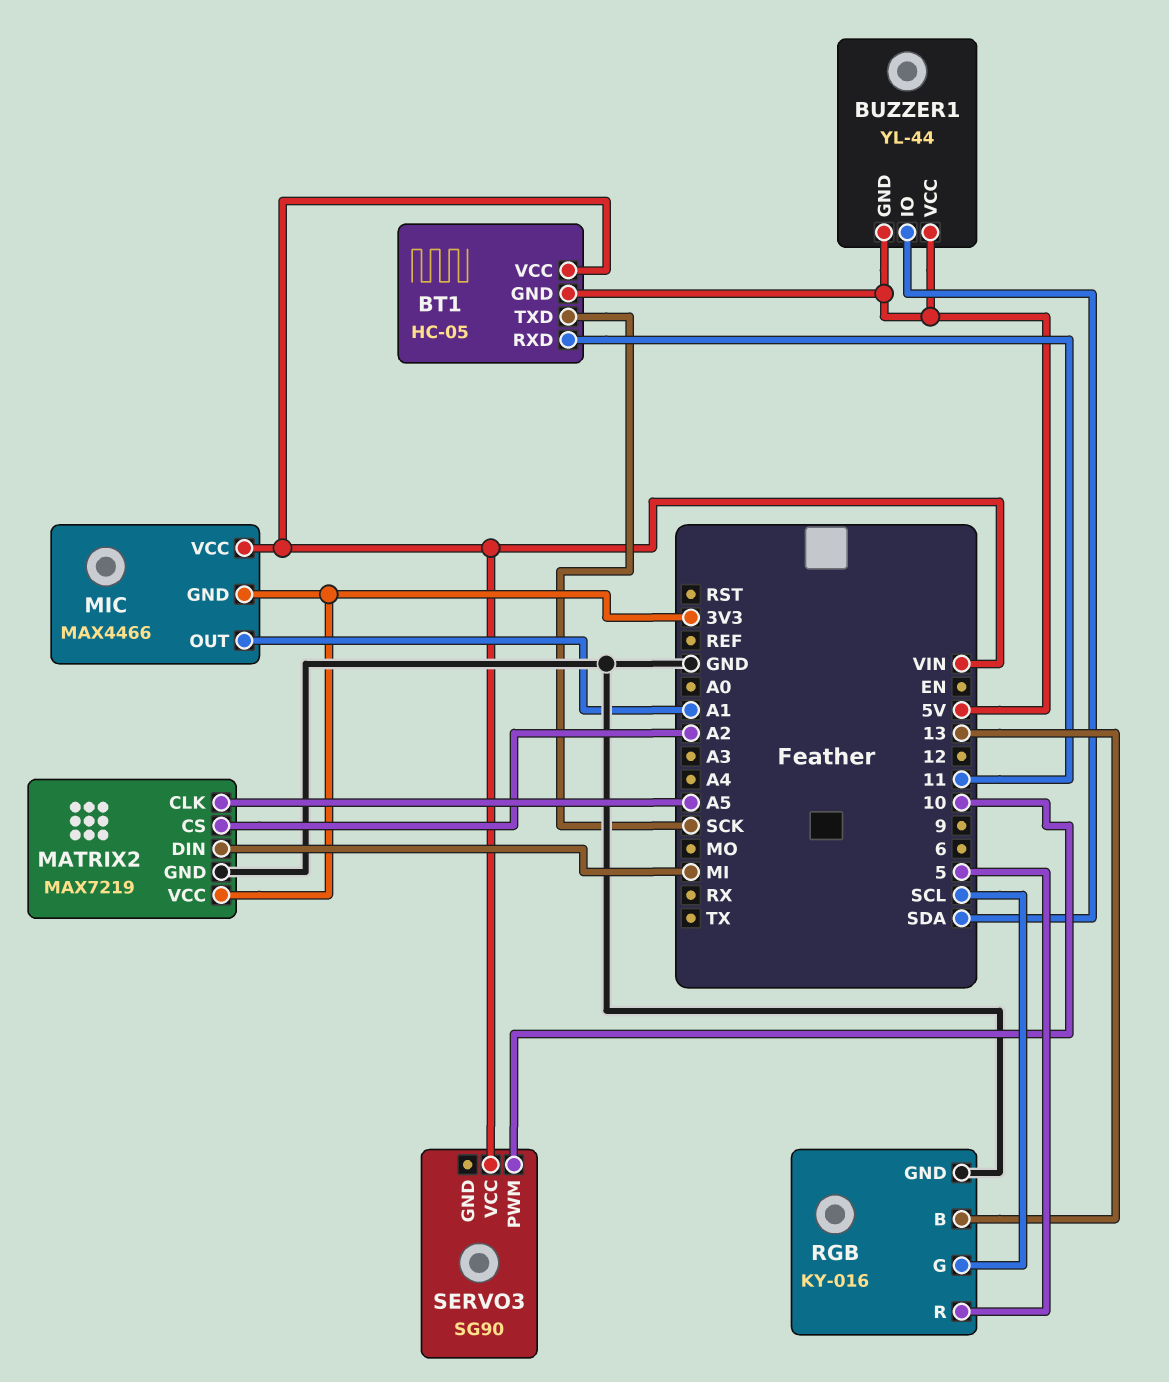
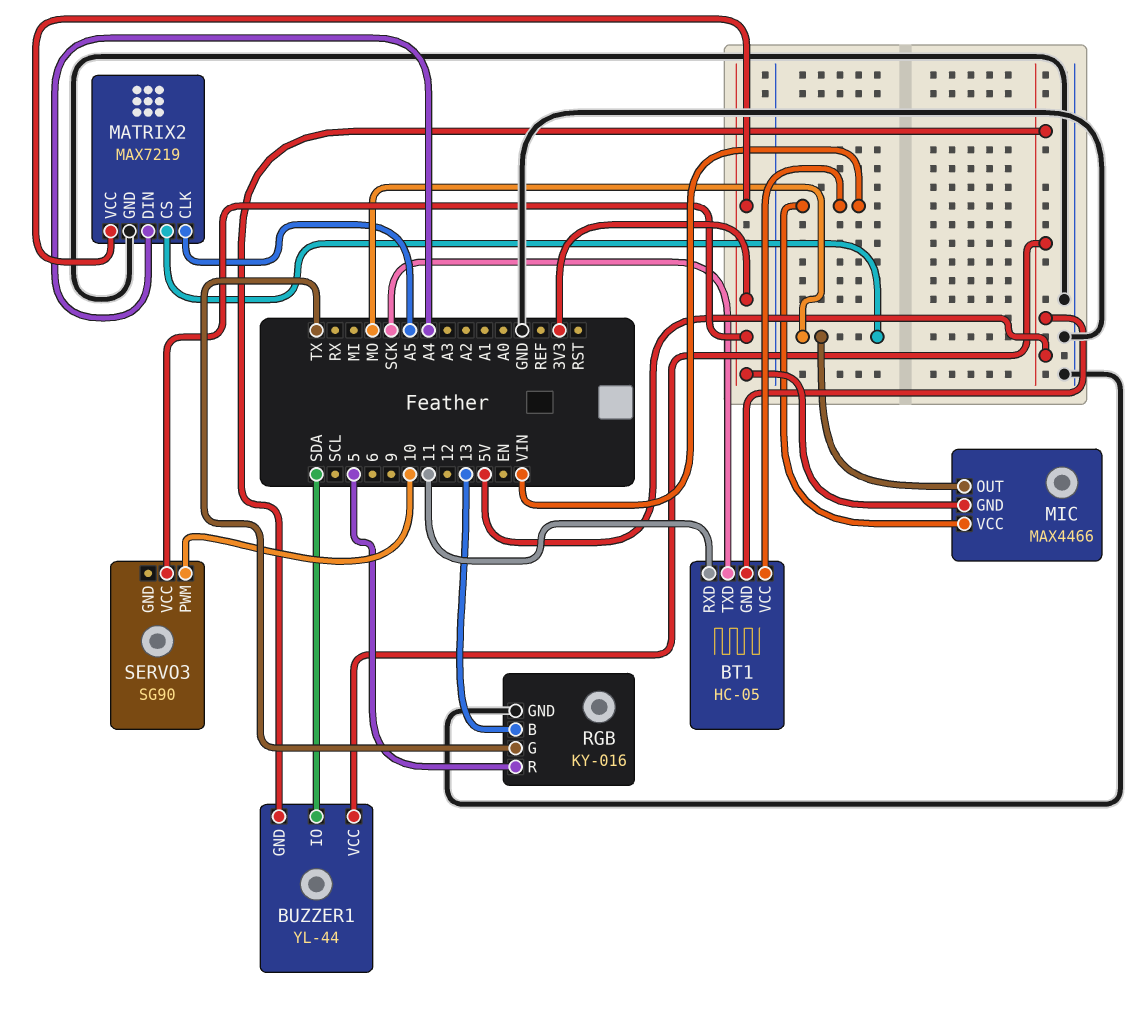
MATRIX2 pin CS: A2 -> MO
MATRIX2 pin DIN: MI -> A4
MIC pin OUT: A1 -> MO
RGB pin G: SCL -> TX
SERVO3 pin VCC: VIN -> 3V3

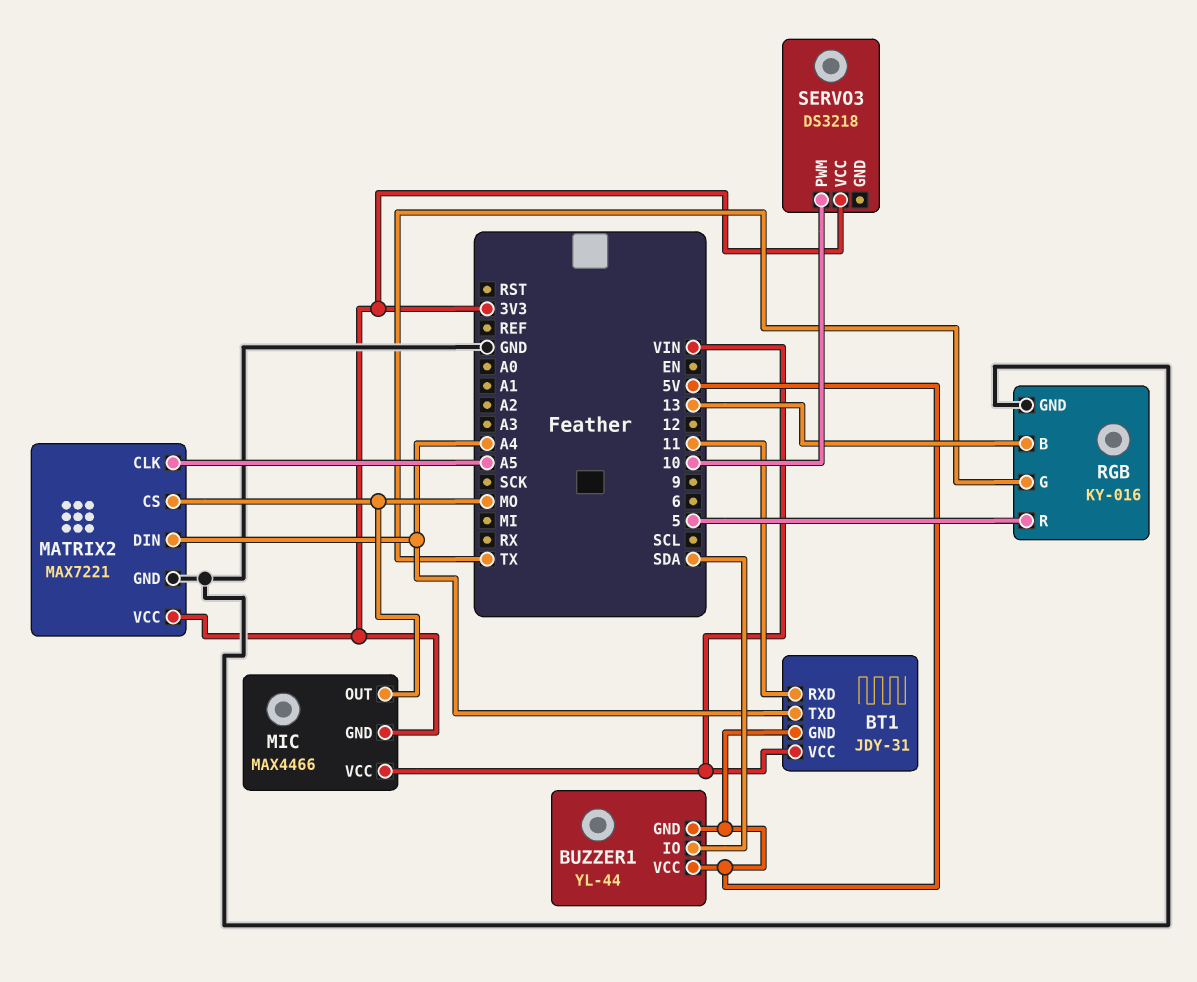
BT1: HC-05 -> JDY-31
BT1 pin TXD: SCK -> A4
MATRIX2: MAX7219 -> MAX7221
SERVO3: SG90 -> DS3218

